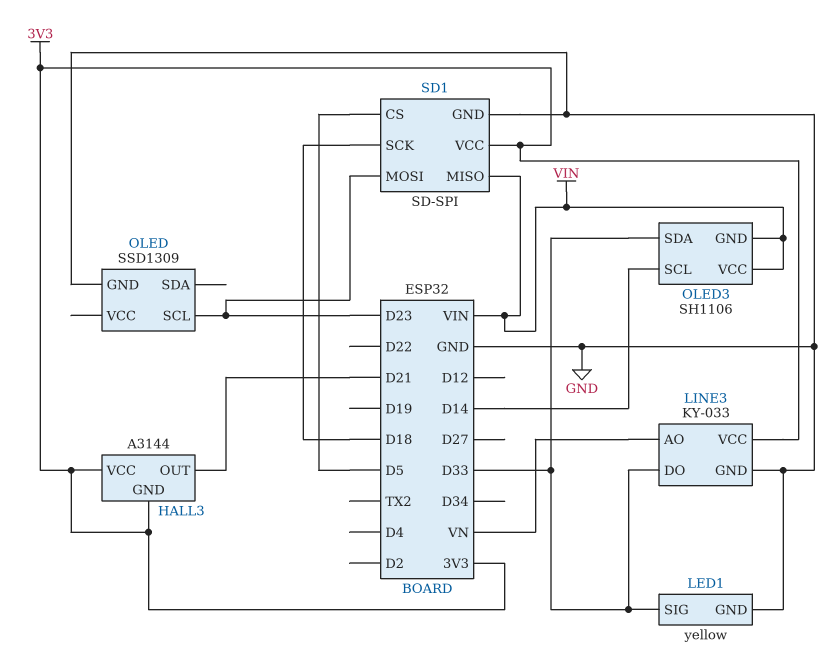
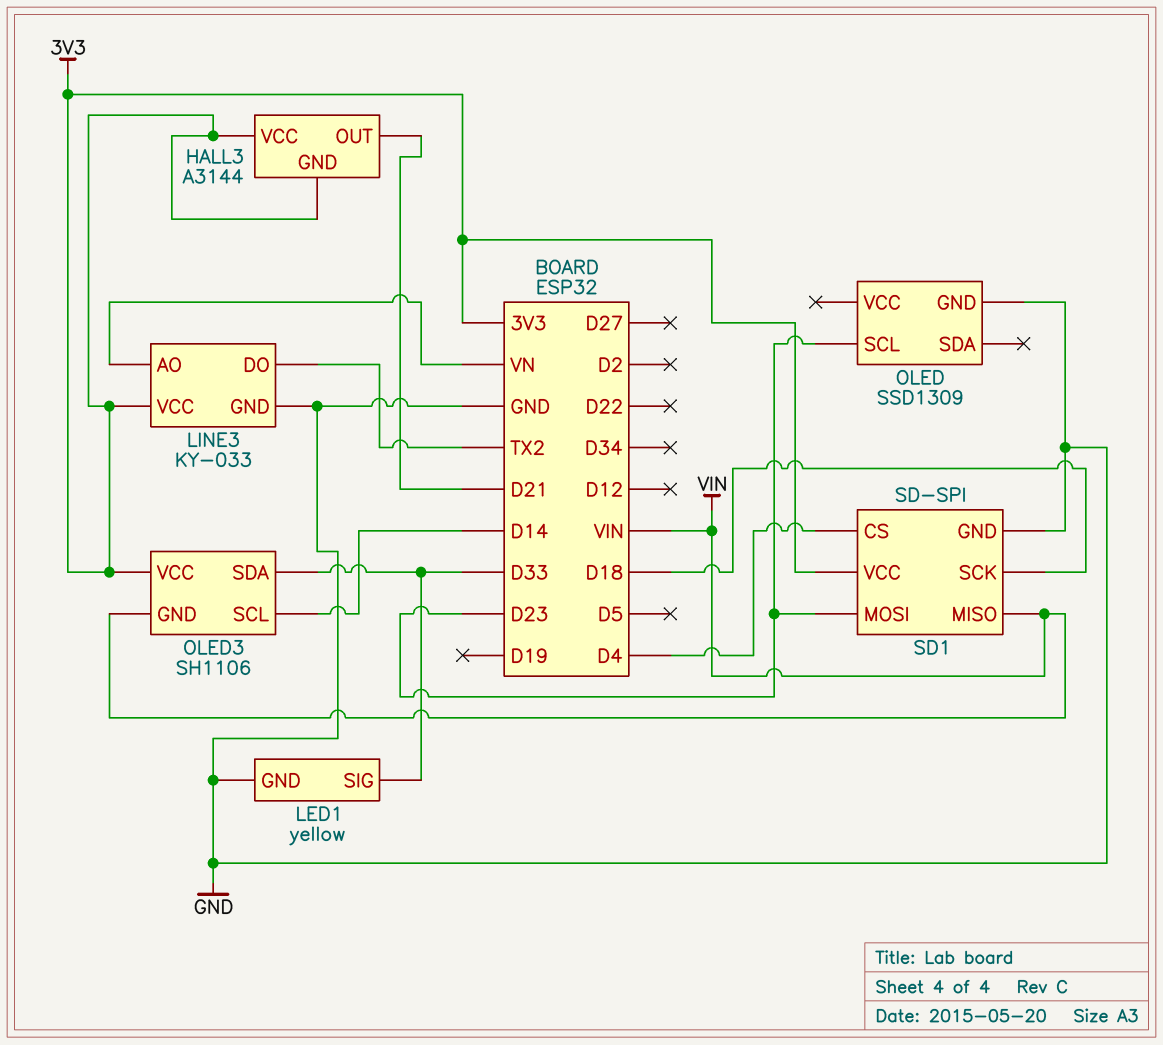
LINE3 pin DO: D33 -> TX2
OLED3 pin VCC: VIN -> 3V3
SD1 pin CS: D5 -> D4

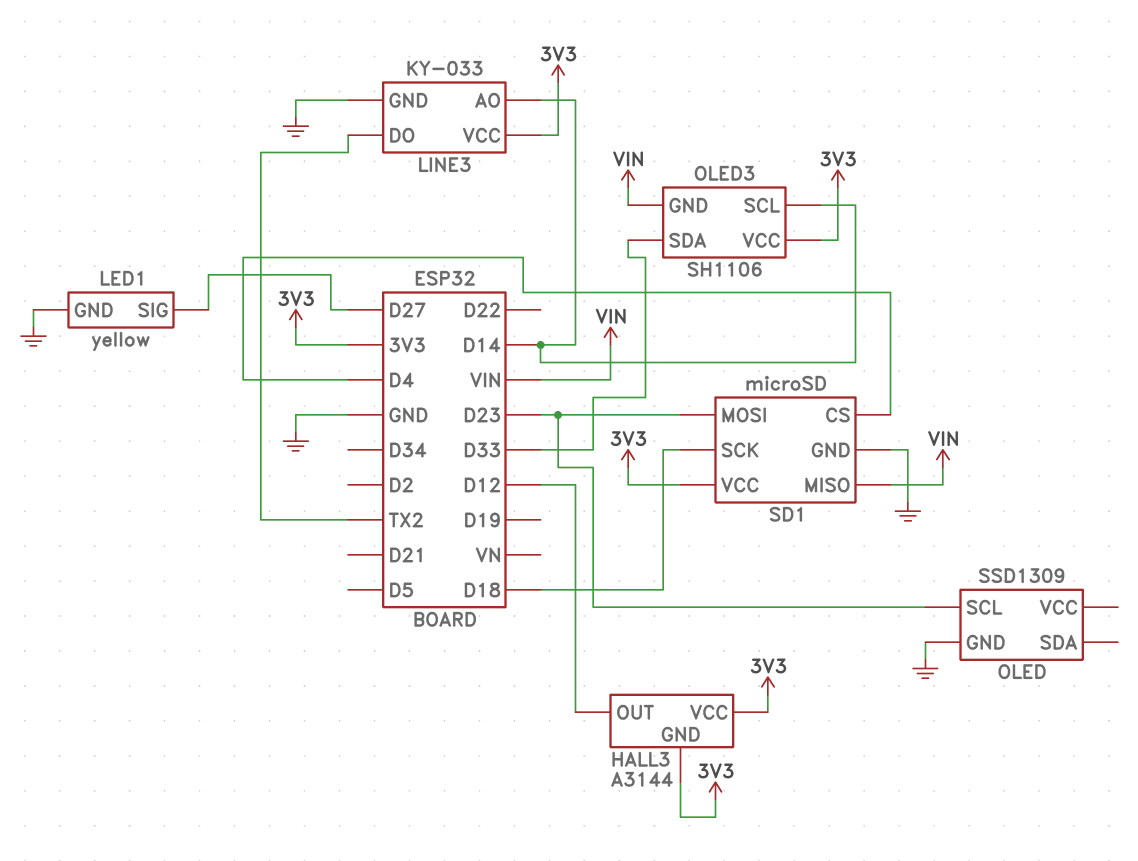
HALL3 pin OUT: D21 -> D12
LED1 pin SIG: D33 -> D27
LINE3 pin AO: VN -> D14
SD1: SD-SPI -> microSD

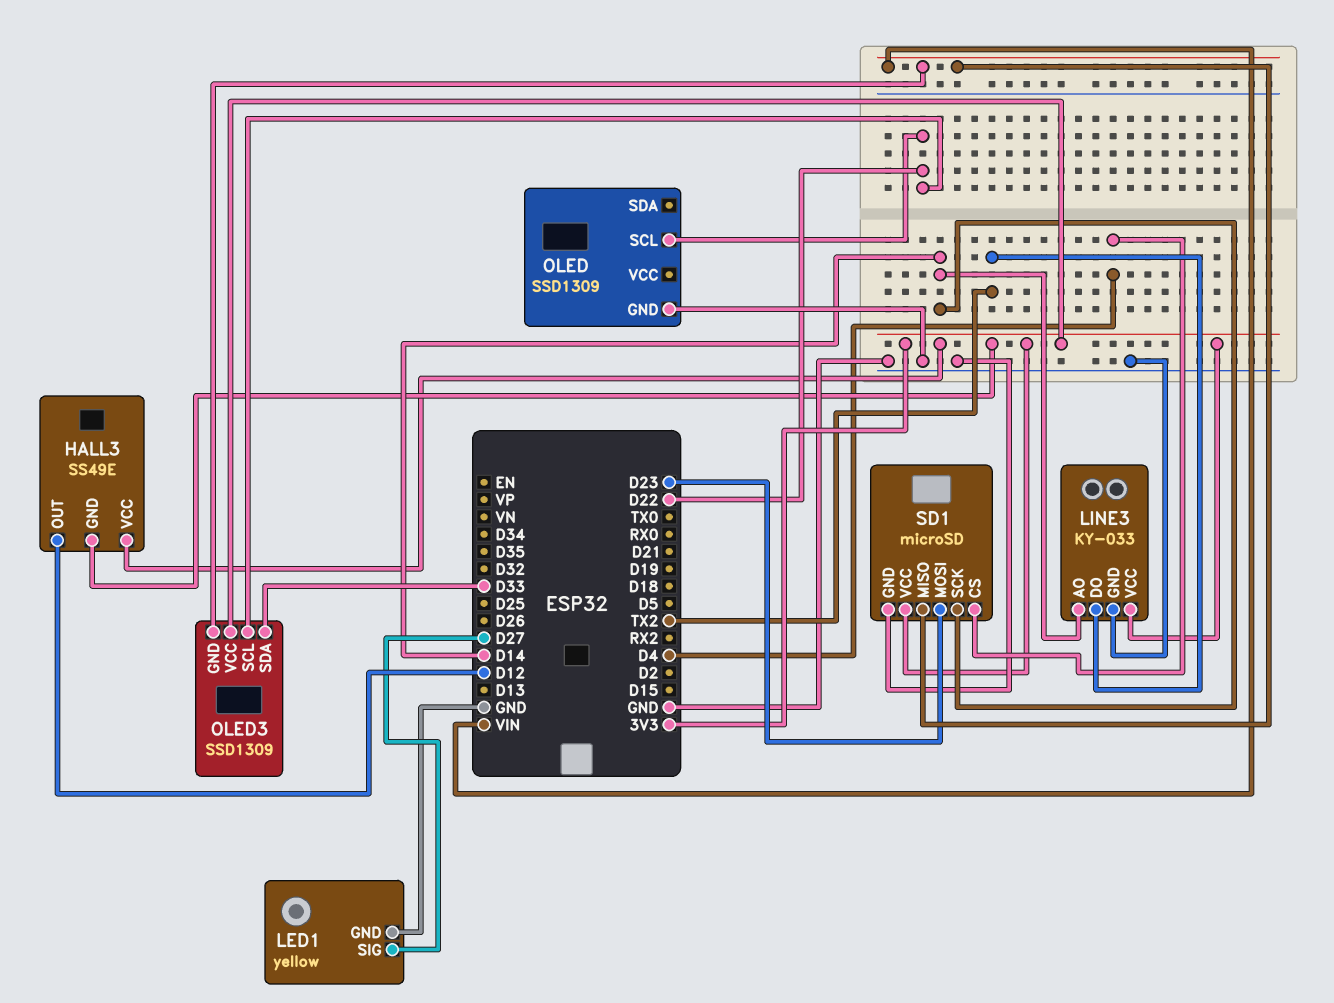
HALL3: A3144 -> SS49E
OLED pin SCL: D23 -> D22
OLED3: SH1106 -> SSD1309
OLED3 pin SCL: D14 -> D22
SD1 pin SCK: D18 -> D14

